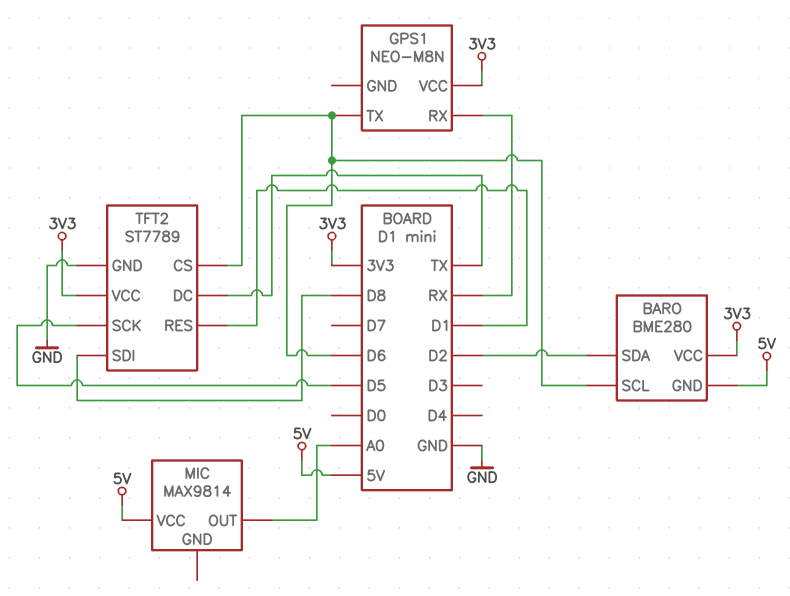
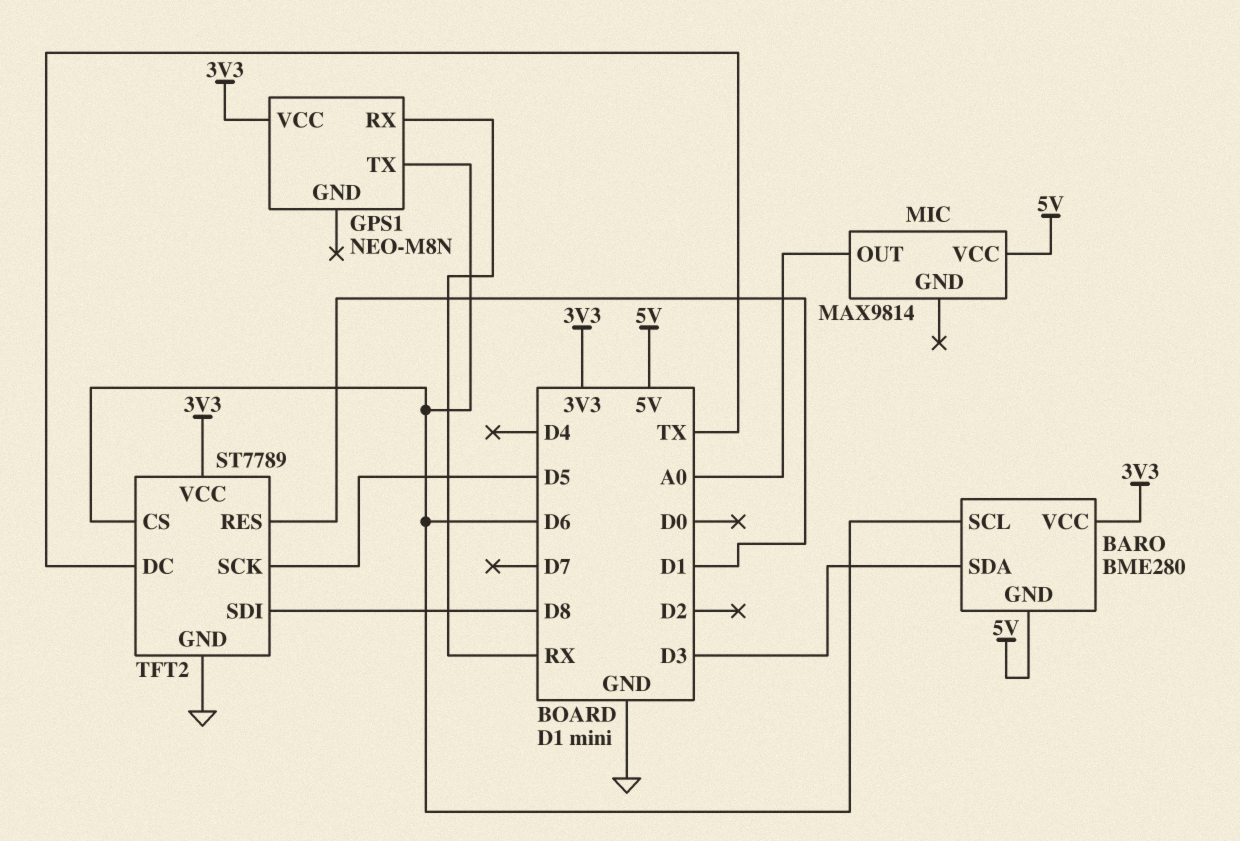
BARO pin SDA: D2 -> D3

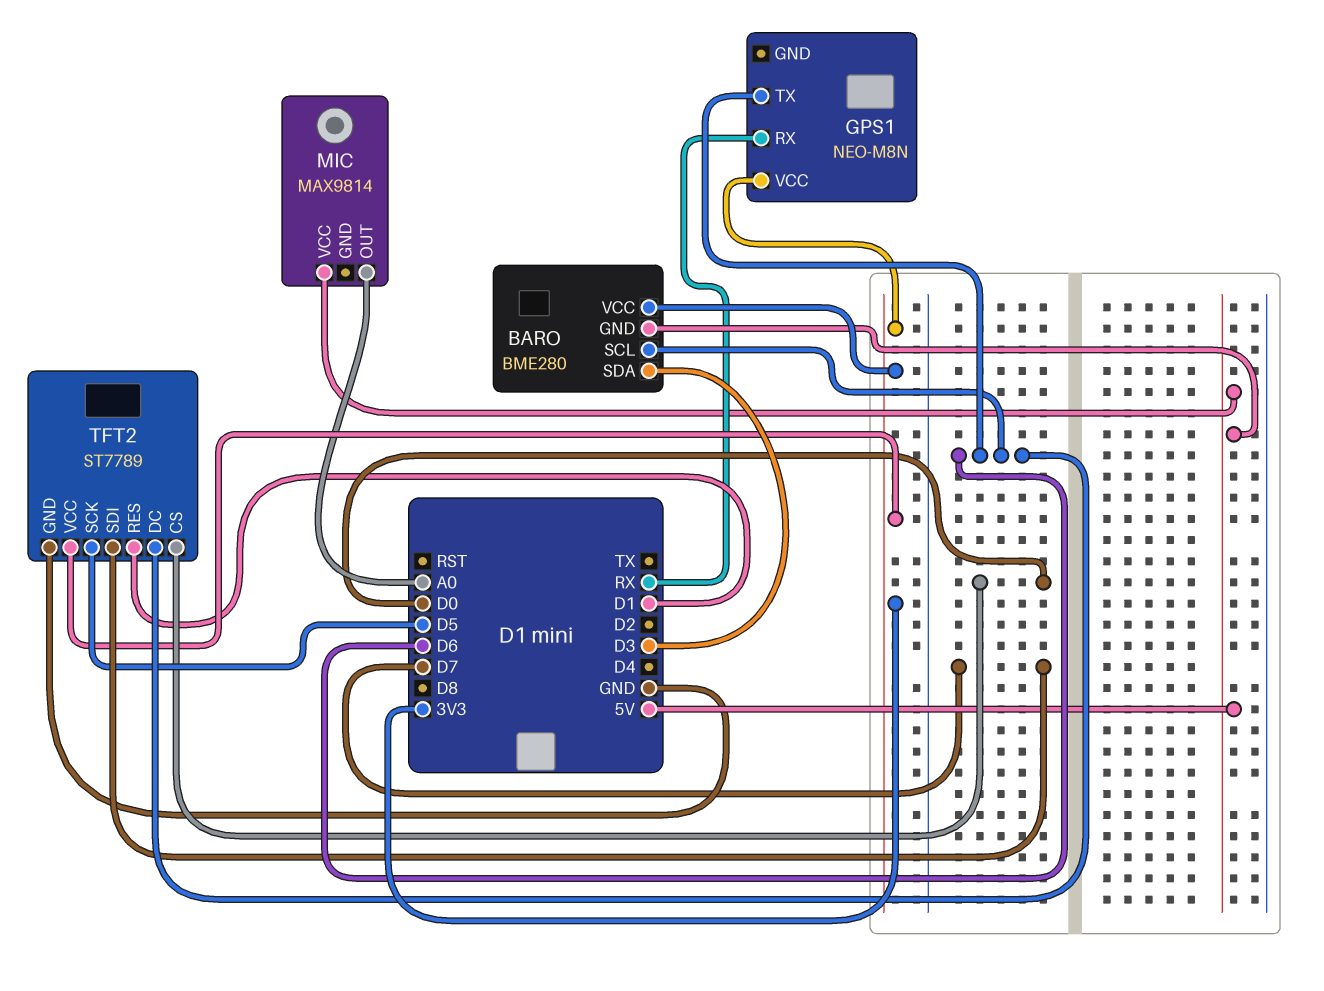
TFT2 pin CS: D6 -> D0
TFT2 pin DC: TX -> D6
TFT2 pin SDI: D8 -> D7

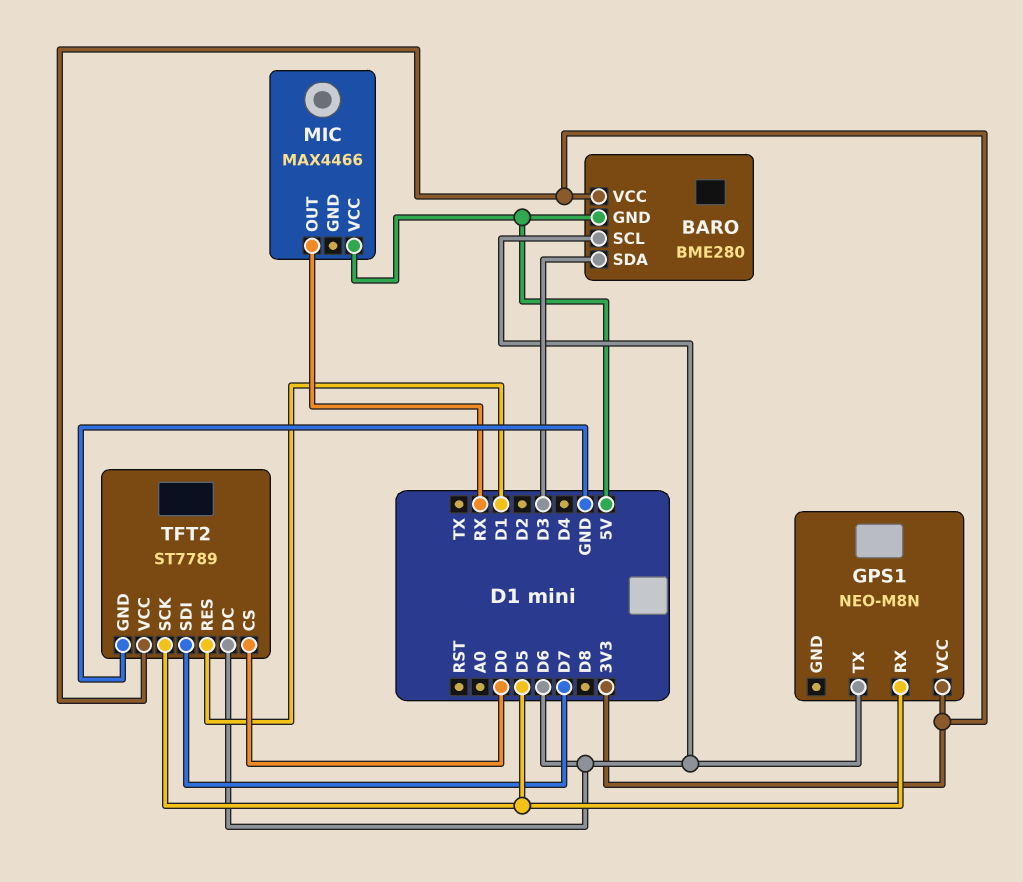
GPS1 pin RX: RX -> D5
MIC: MAX9814 -> MAX4466
MIC pin OUT: A0 -> RX

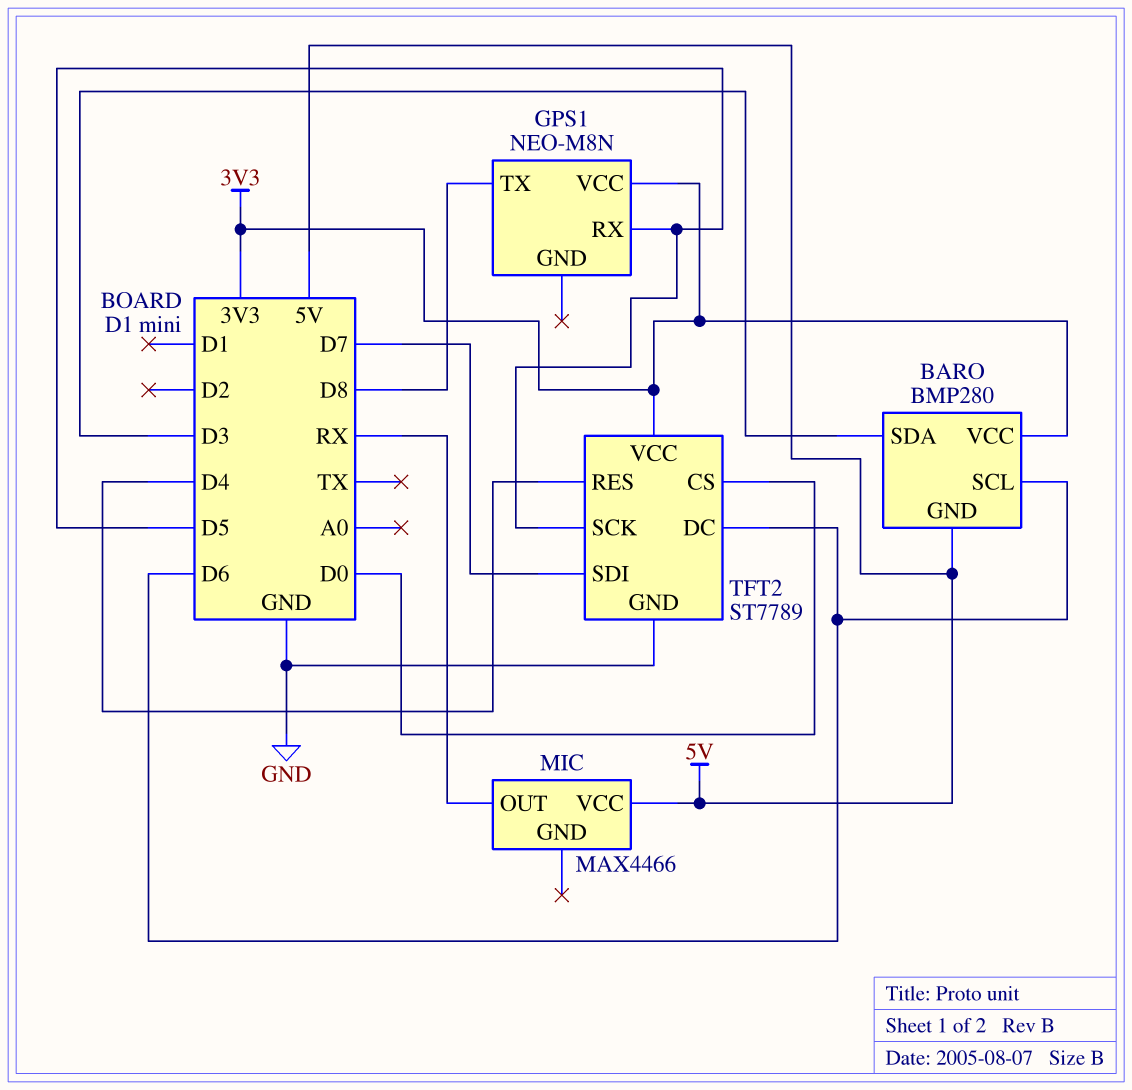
BARO: BME280 -> BMP280
GPS1 pin TX: D6 -> D8
TFT2 pin RES: D1 -> D4

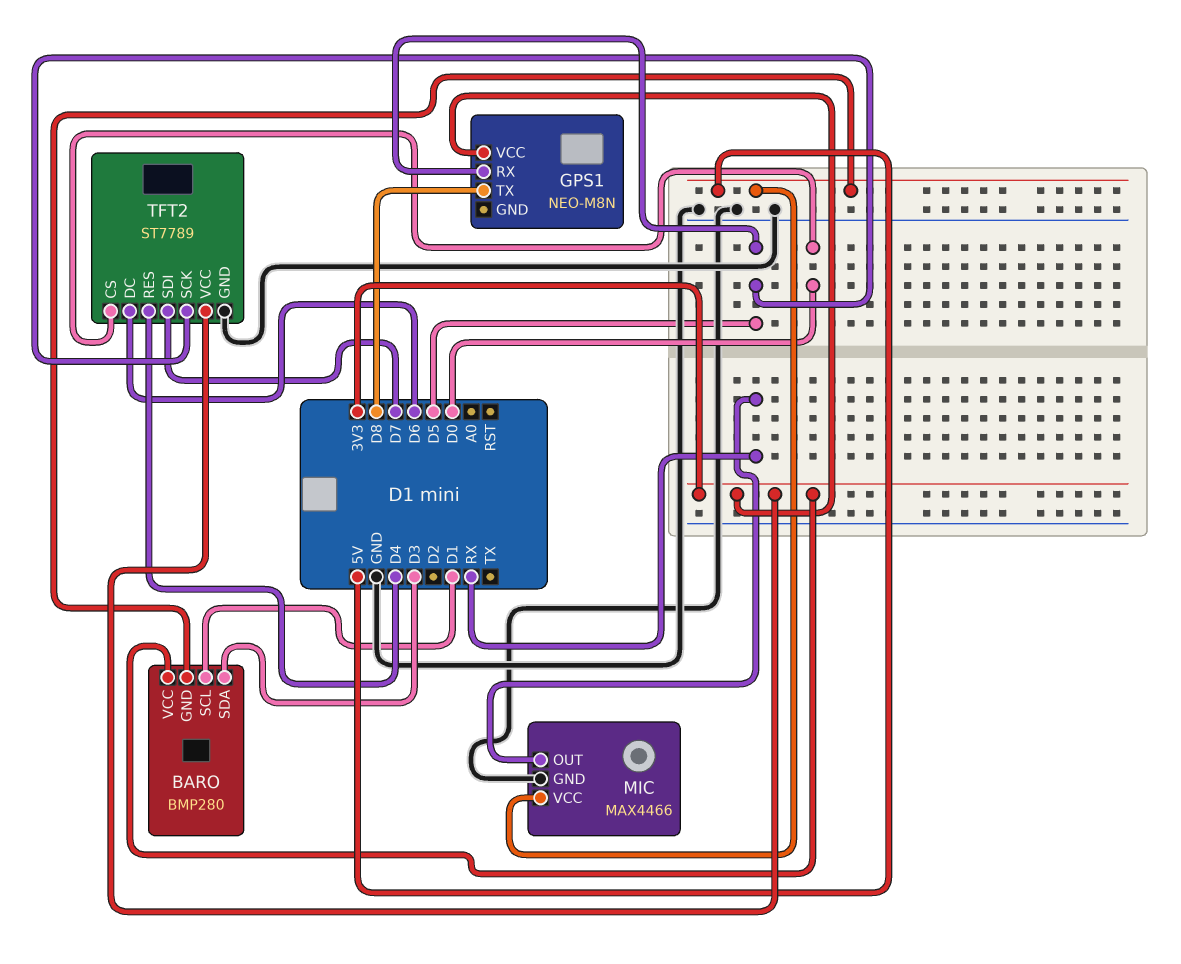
BARO pin SCL: D6 -> D1
MIC pin GND: none -> GND

